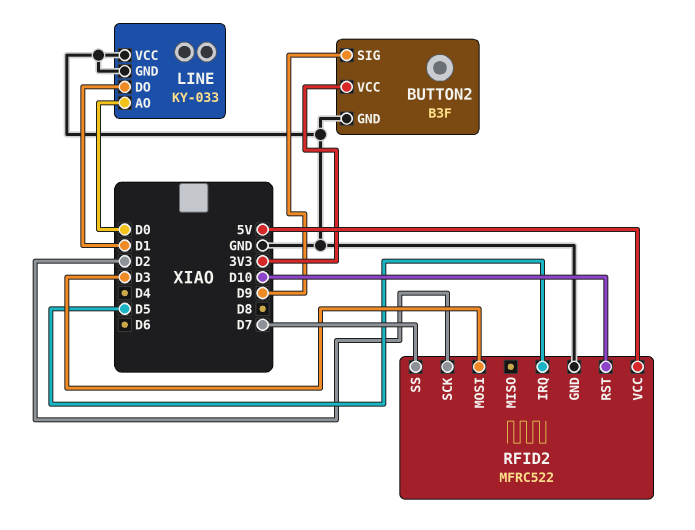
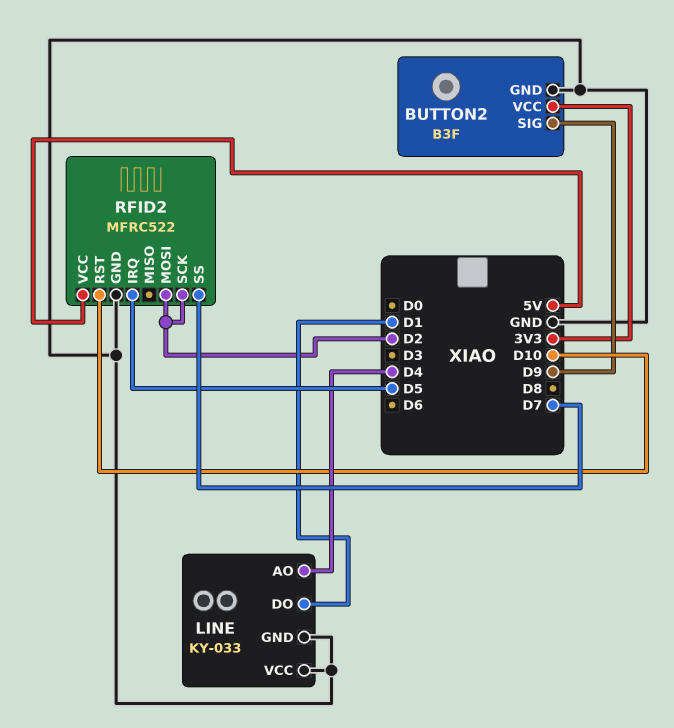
LINE pin AO: D0 -> D4
RFID2 pin MOSI: D3 -> D2

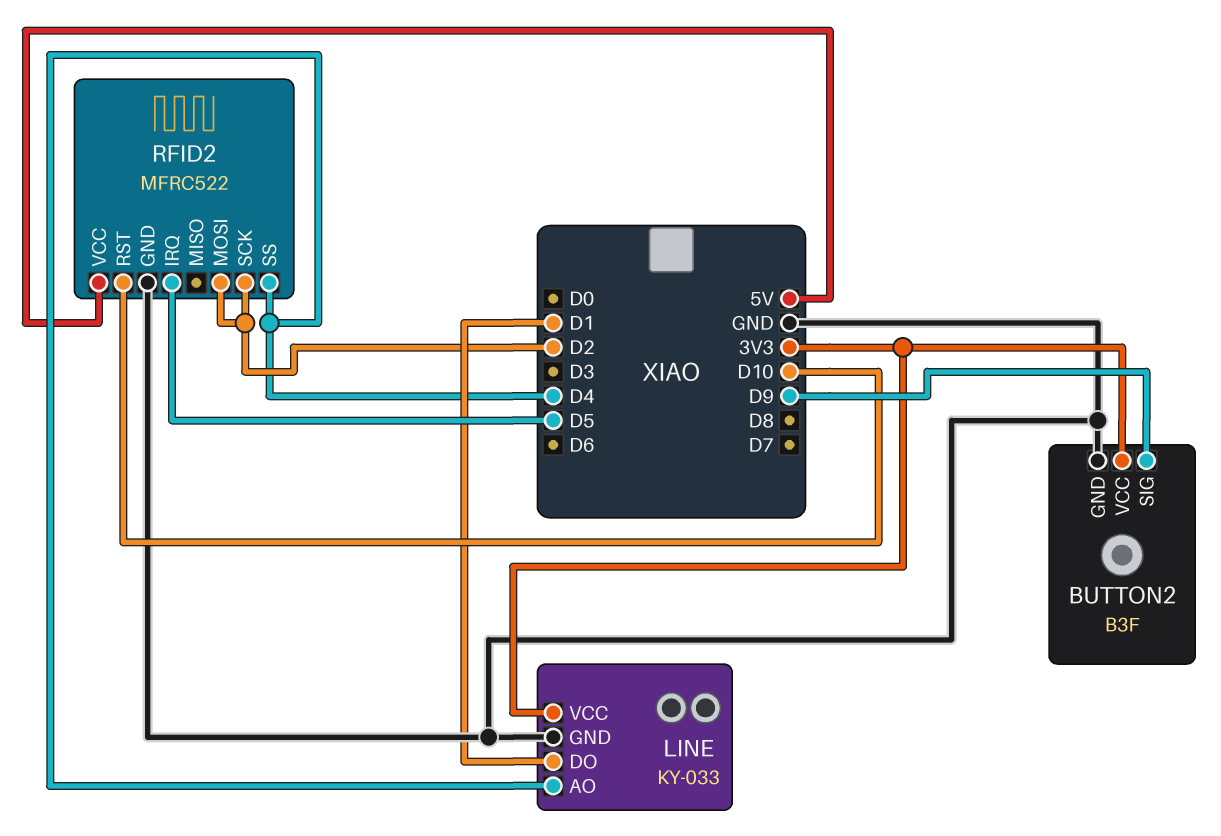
LINE pin VCC: GND -> 3V3
RFID2 pin SS: D7 -> D4

